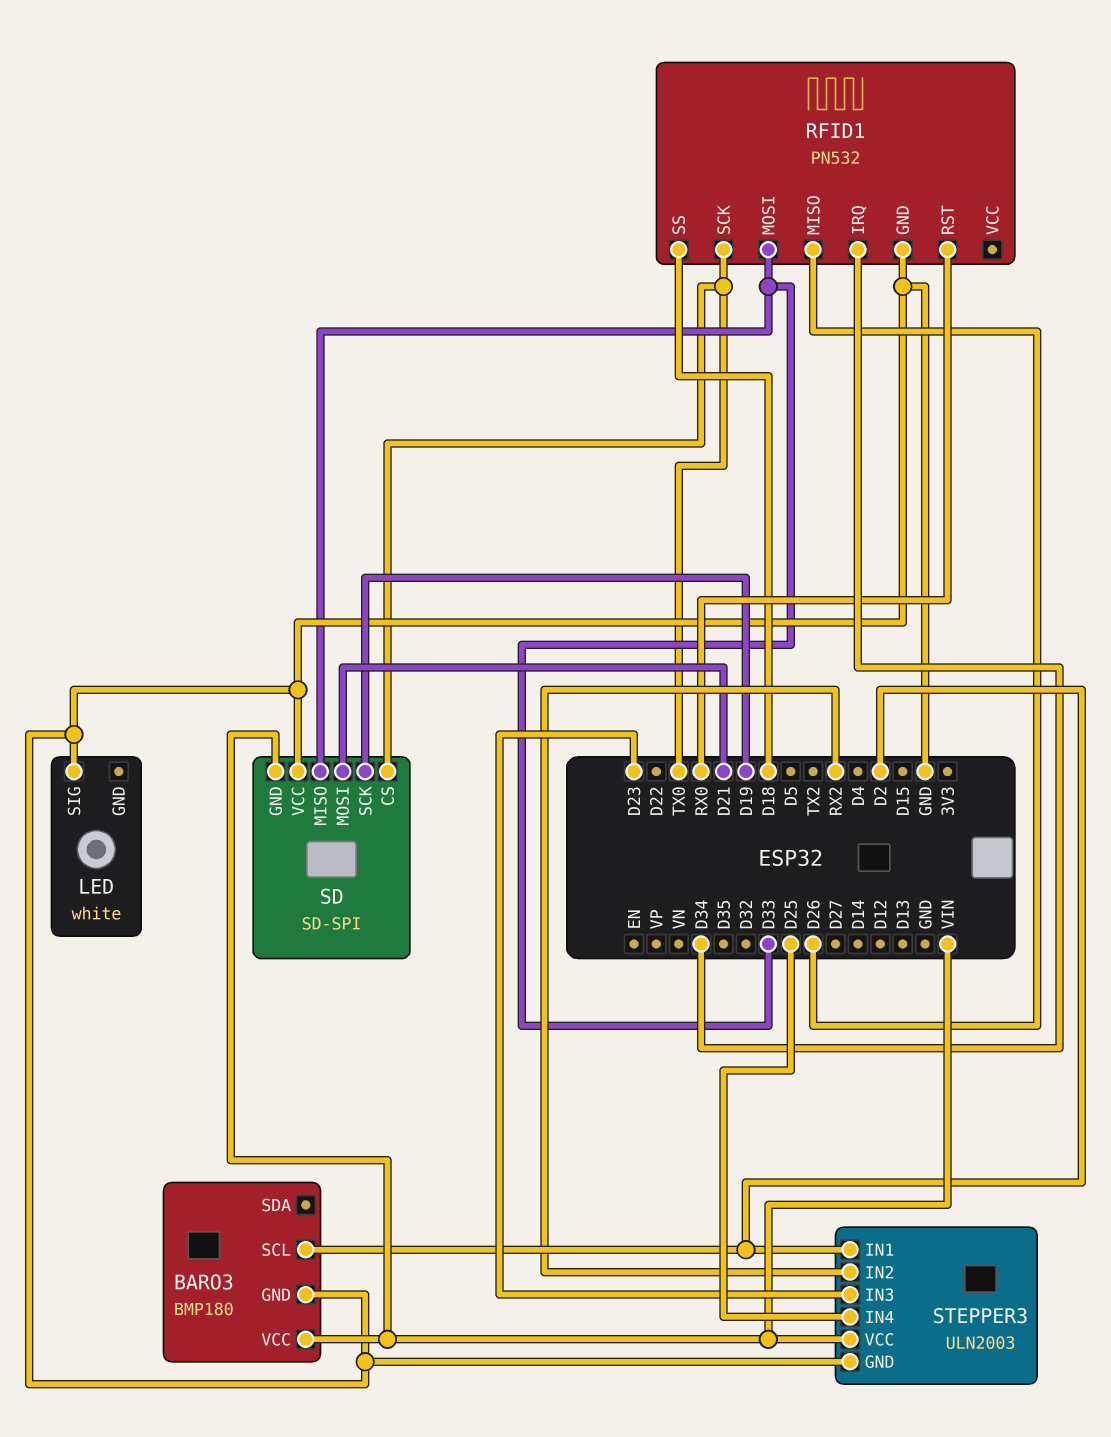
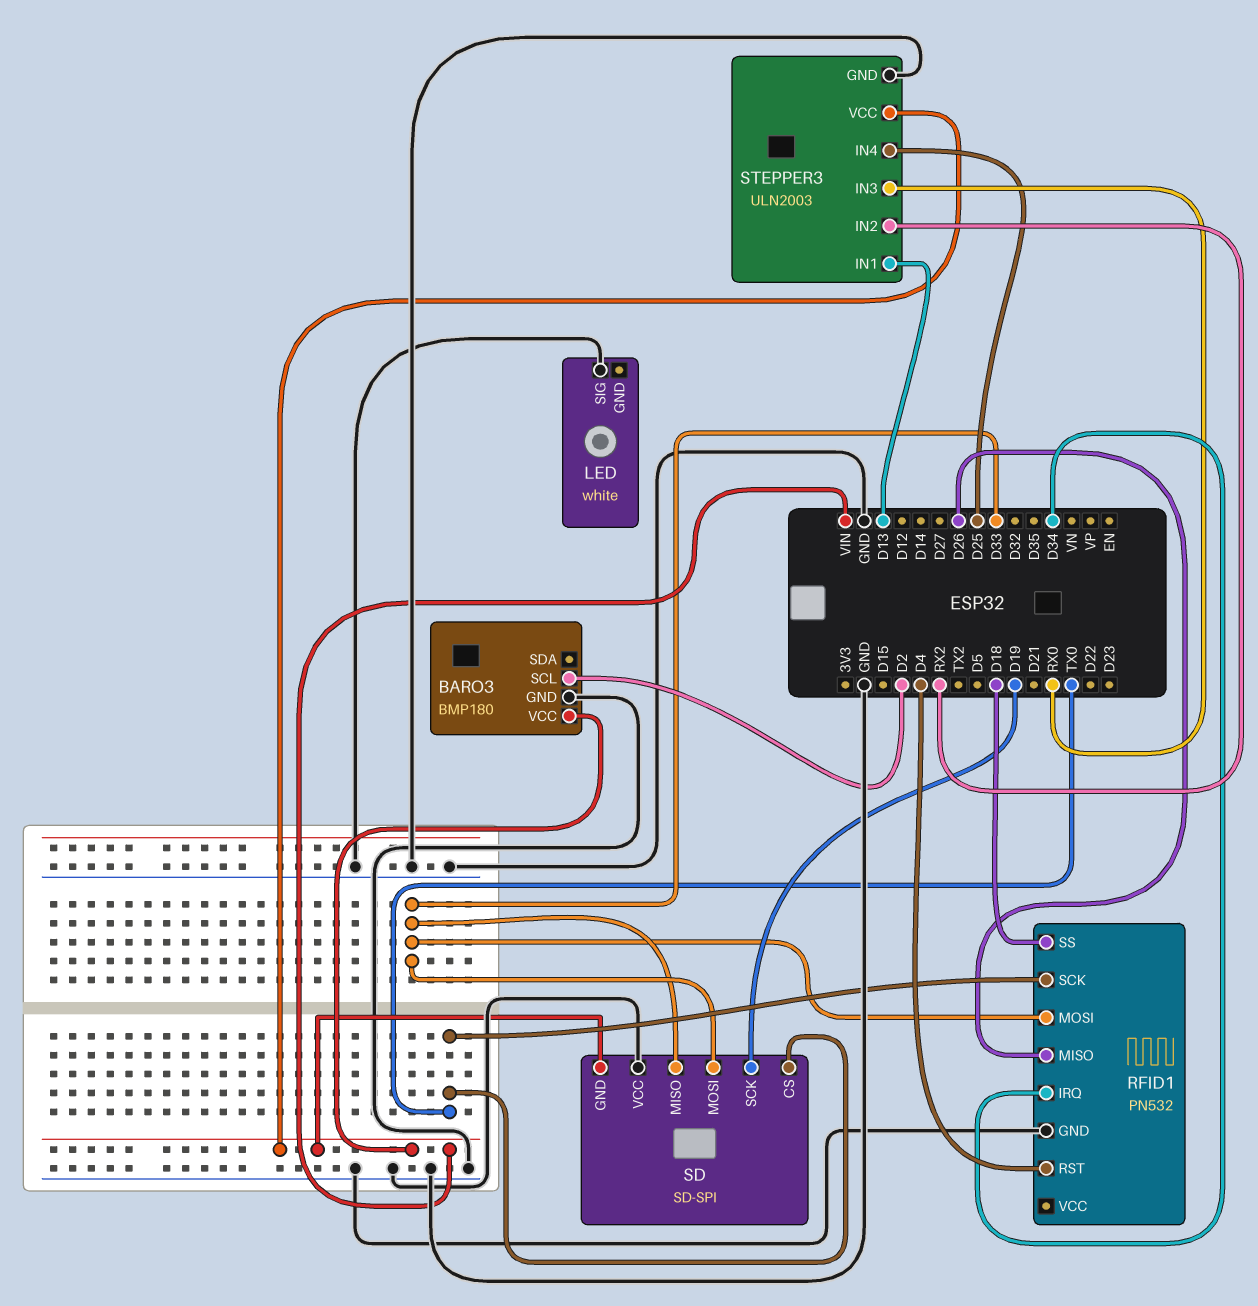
RFID1 pin RST: RX0 -> D4
SD pin MOSI: D21 -> D33
STEPPER3 pin IN1: D2 -> D13
STEPPER3 pin IN3: D23 -> RX0

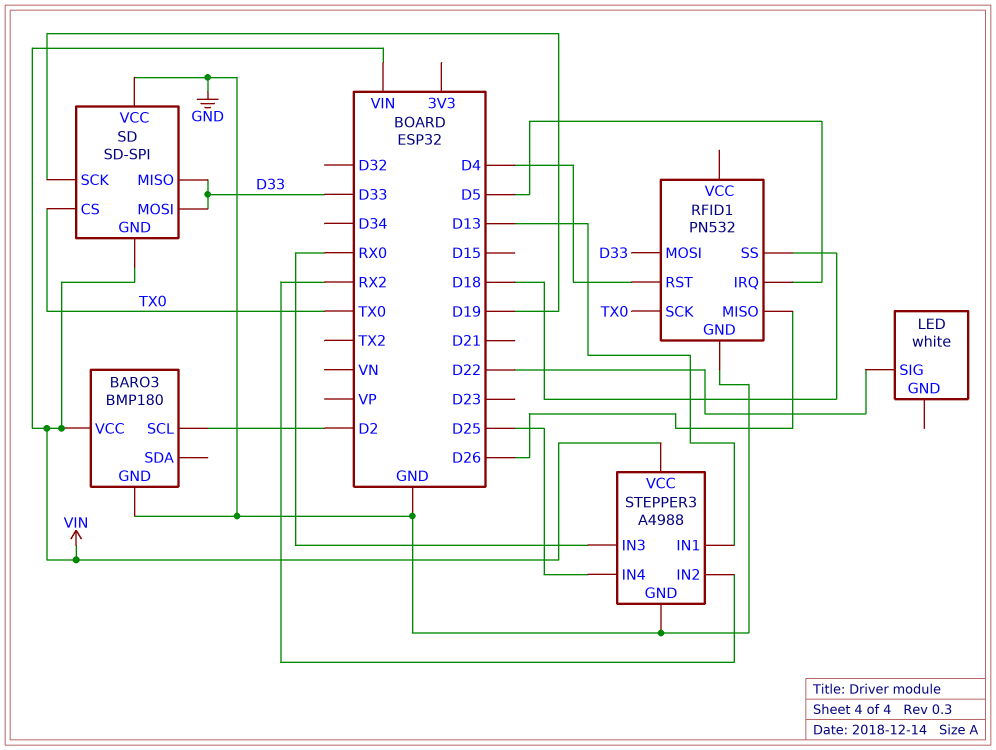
LED pin SIG: GND -> D22
RFID1 pin IRQ: D34 -> D5
STEPPER3: ULN2003 -> A4988

